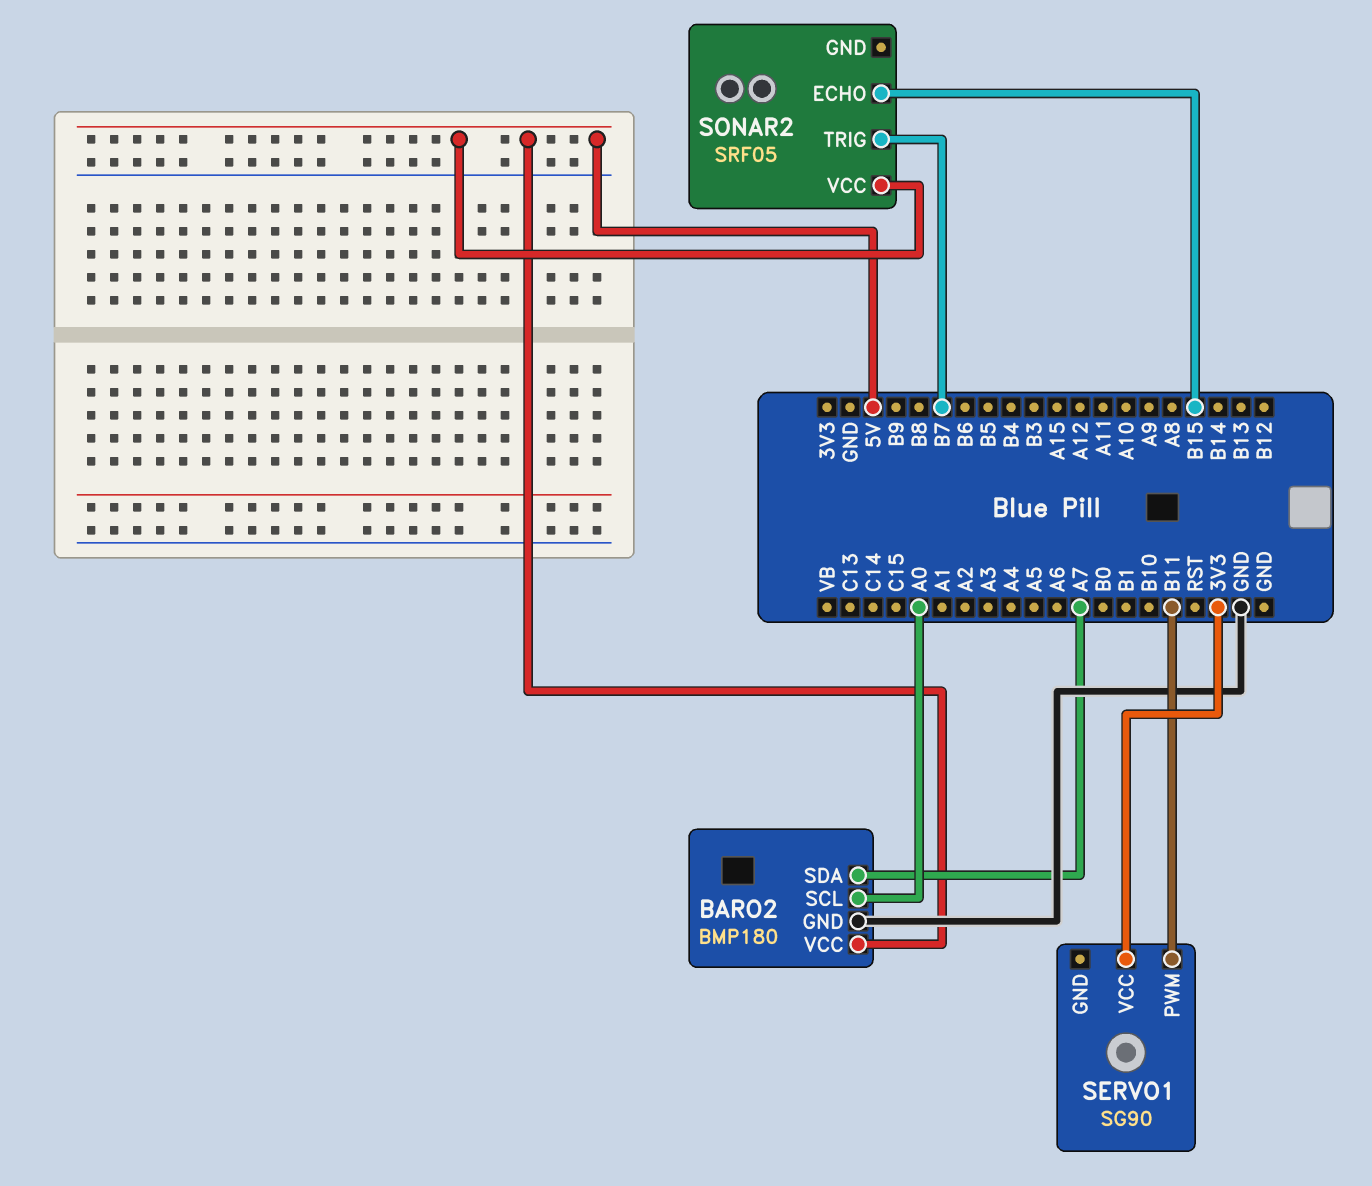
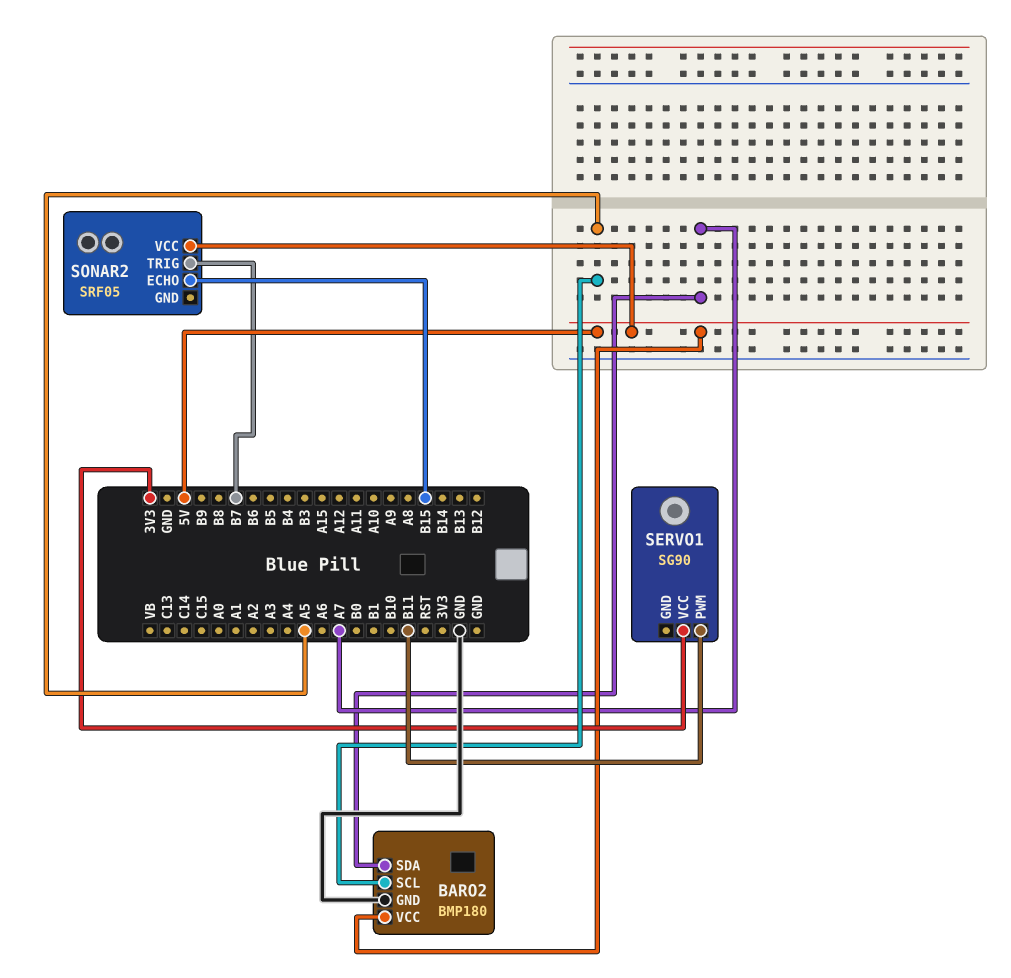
BARO2 pin SCL: A0 -> A5

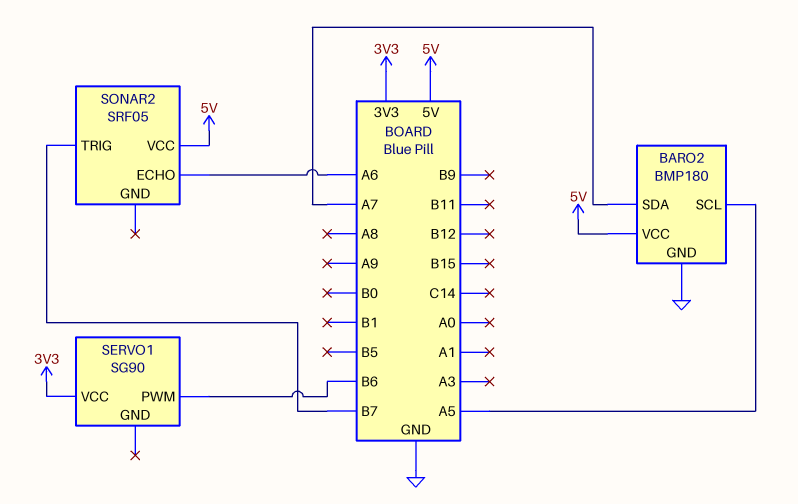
SERVO1 pin PWM: B11 -> B6
SONAR2 pin ECHO: B15 -> A6

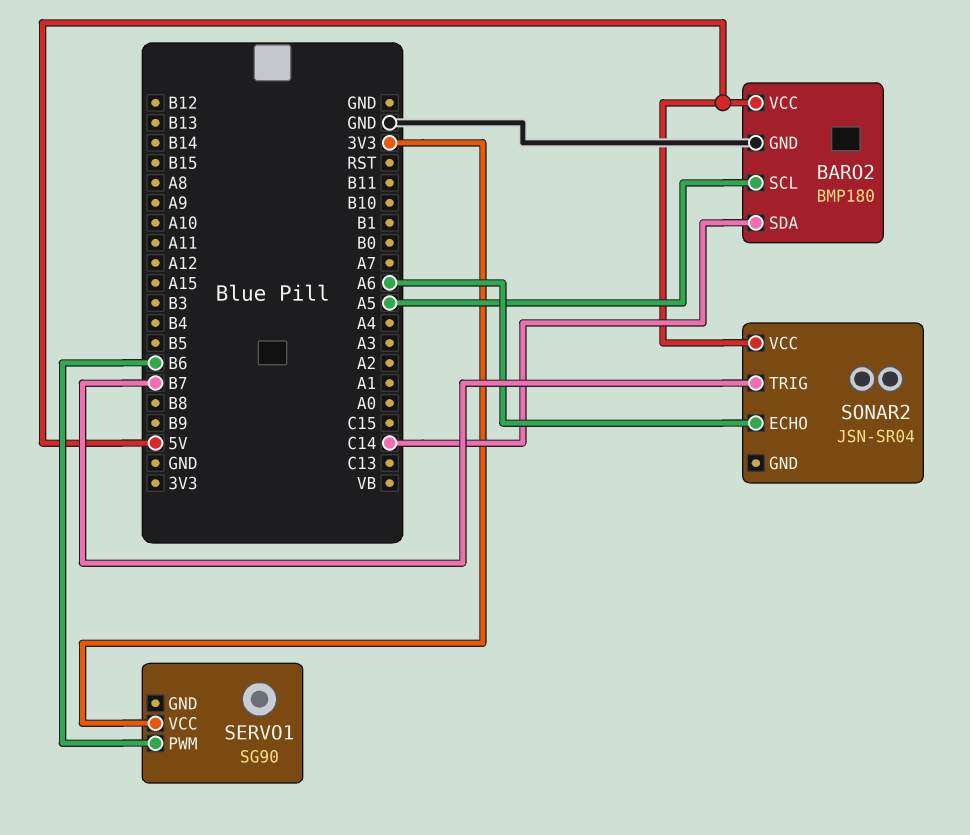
BARO2 pin SDA: A7 -> C14
SONAR2: SRF05 -> JSN-SR04

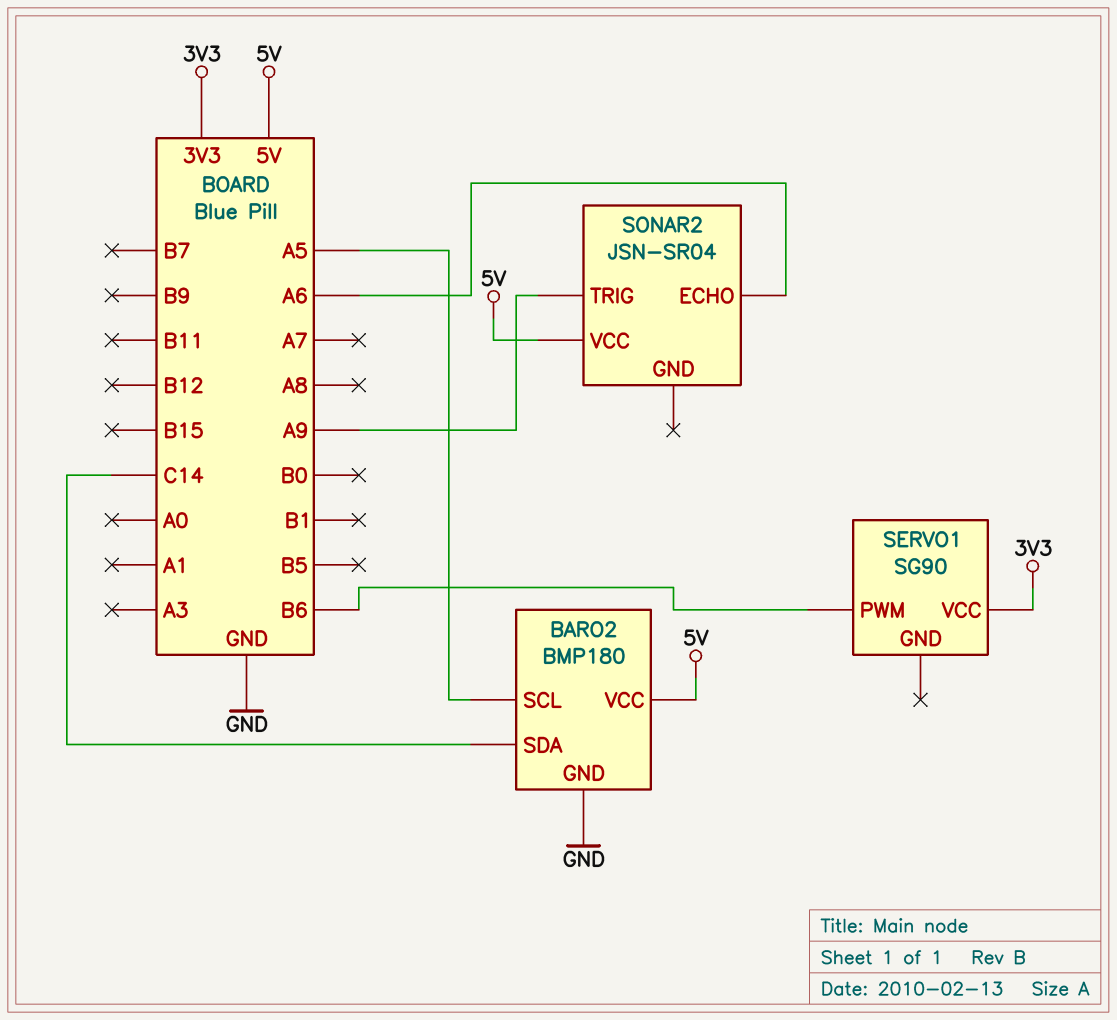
SONAR2 pin TRIG: B7 -> A9

